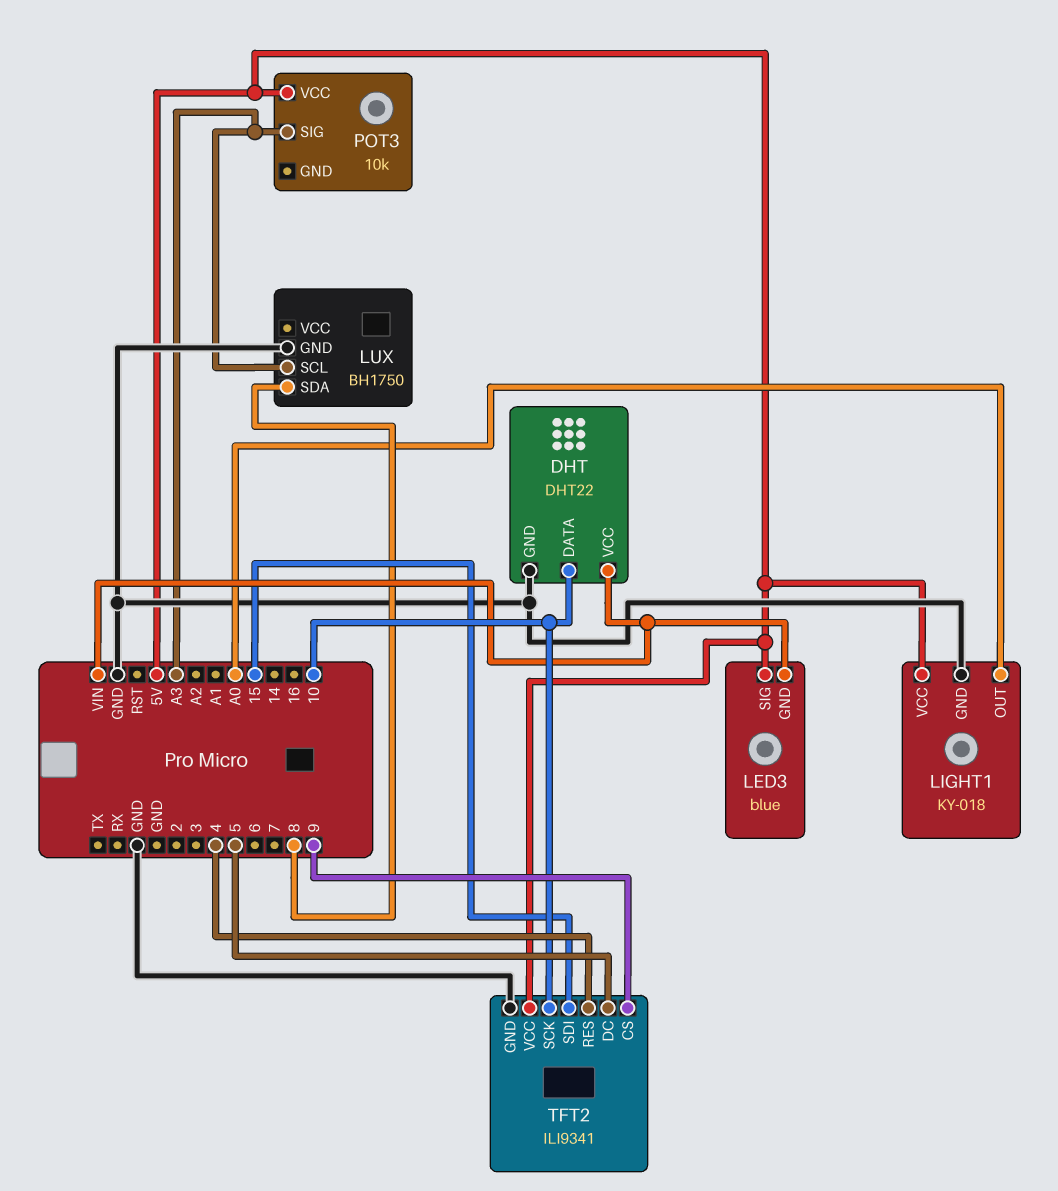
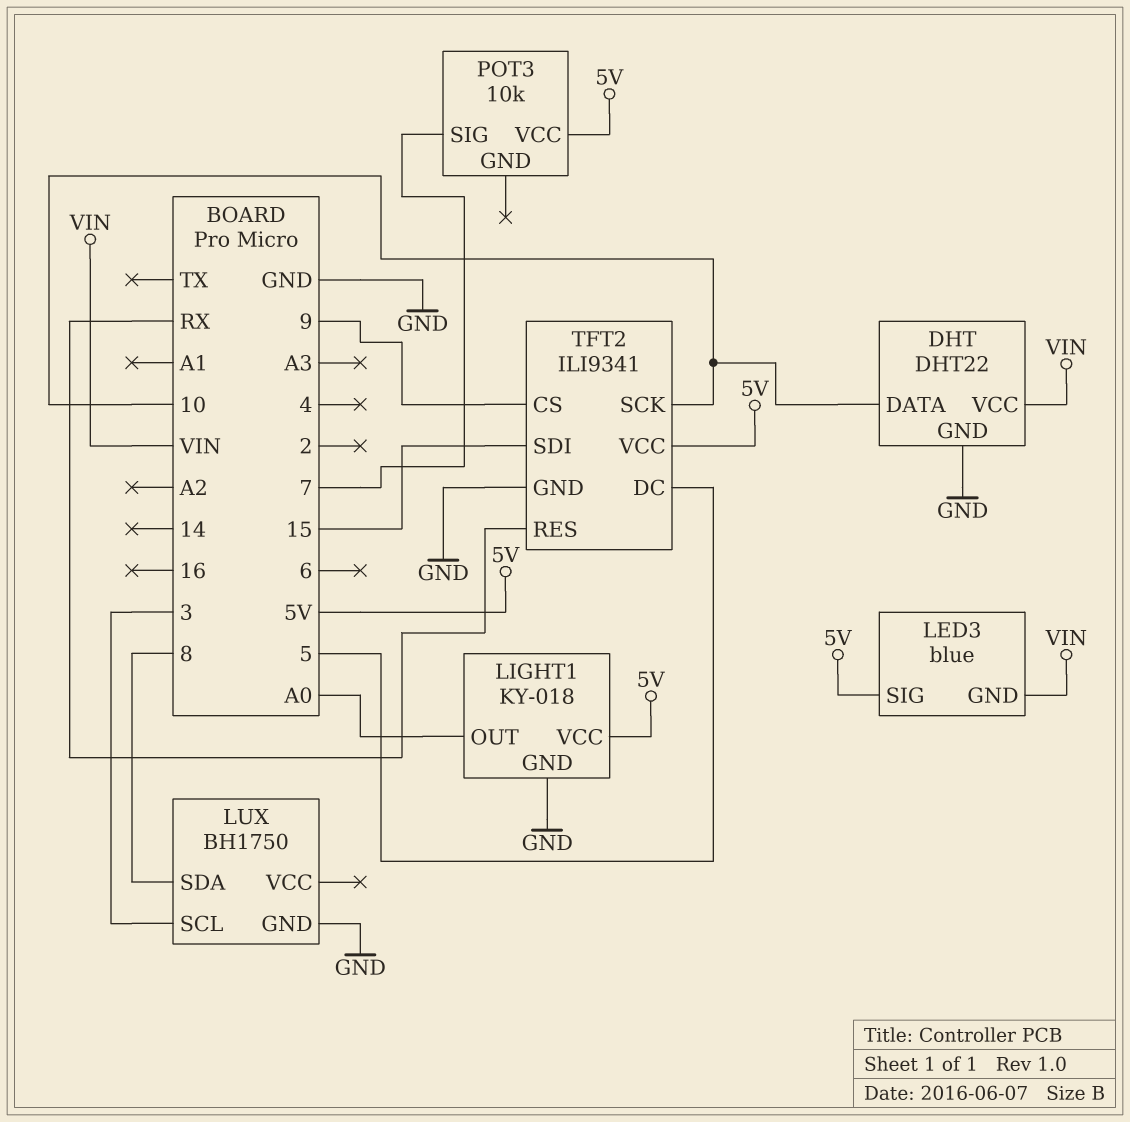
LUX pin SCL: A3 -> 3
POT3 pin SIG: A3 -> 7
TFT2 pin RES: 4 -> RX

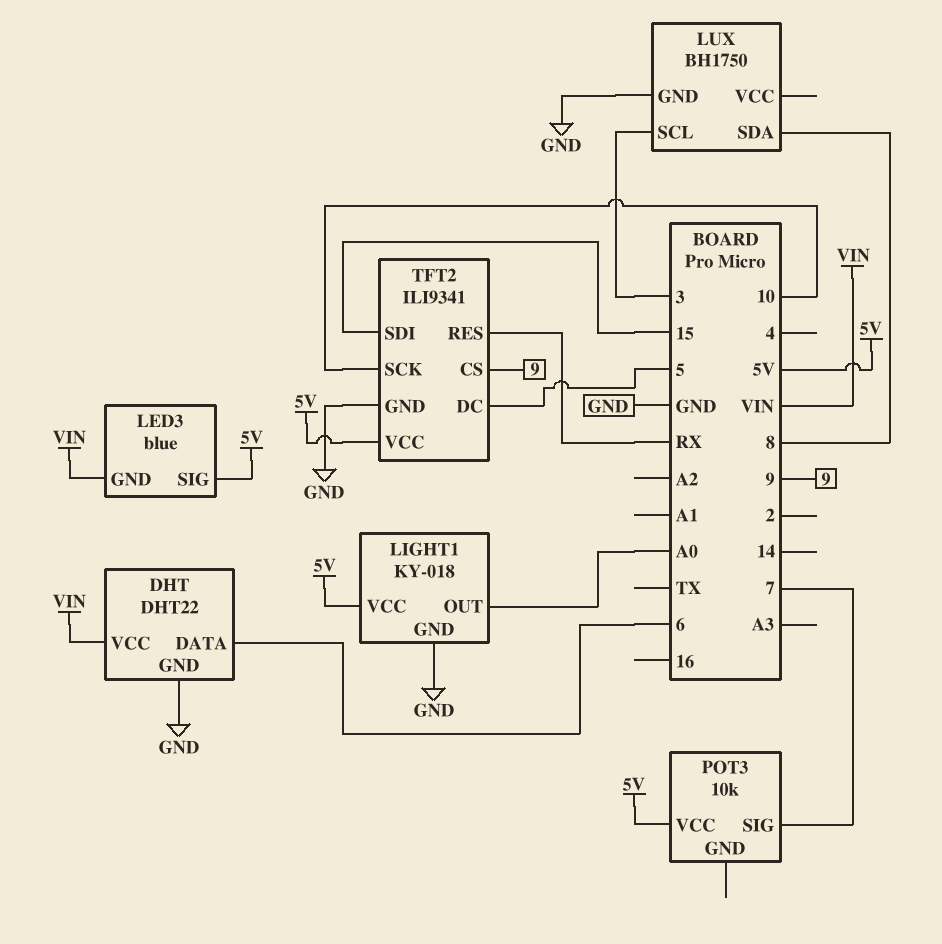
DHT pin DATA: 10 -> 6

